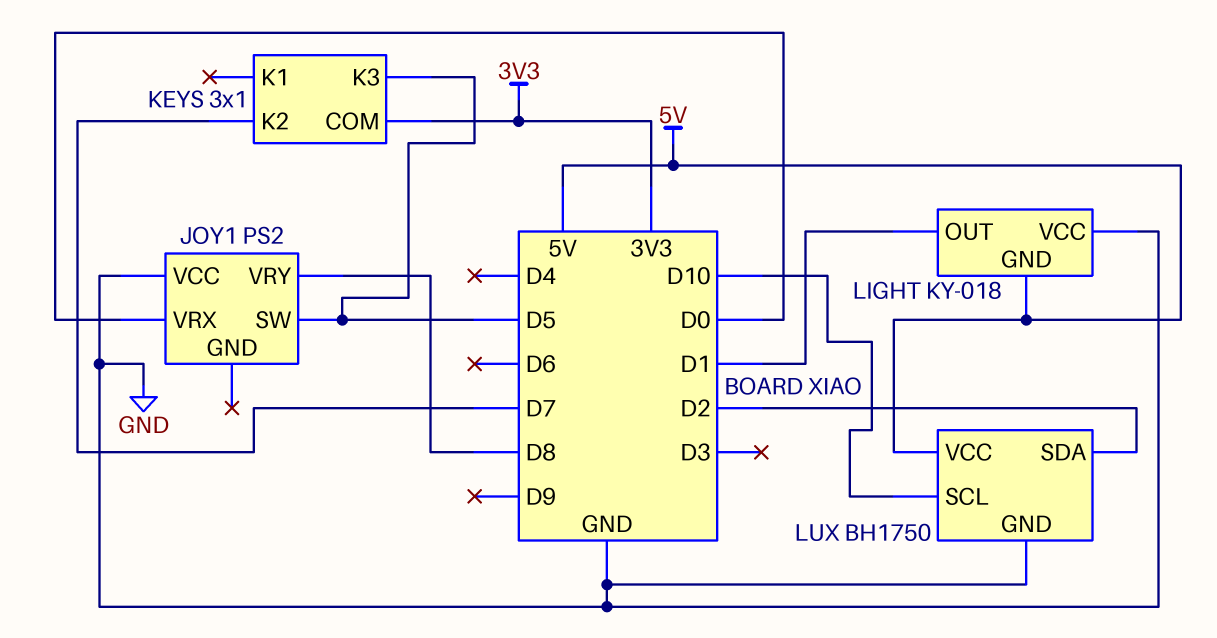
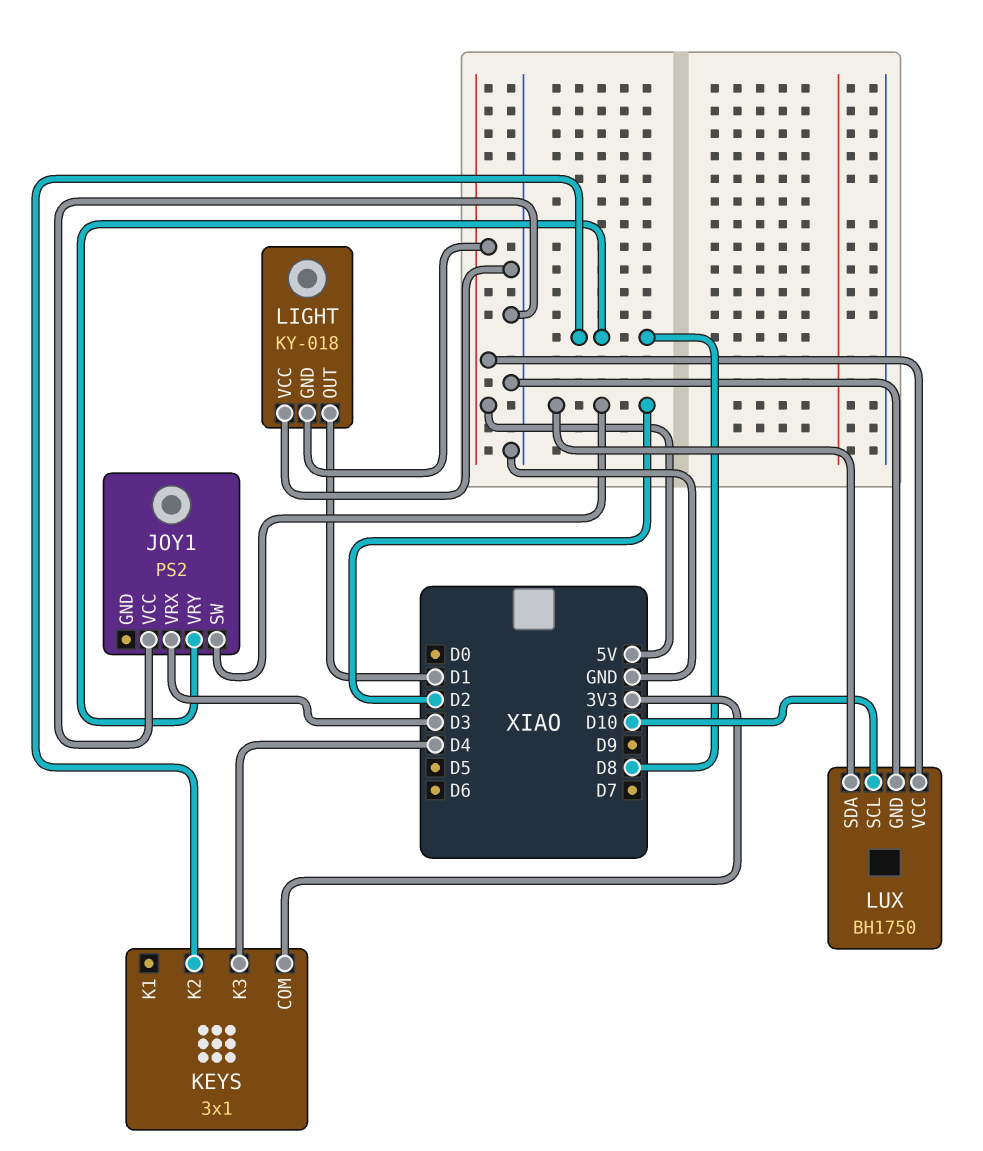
JOY1 pin SW: D5 -> D2
JOY1 pin VRX: D0 -> D3
KEYS pin K2: D7 -> D8
KEYS pin K3: D5 -> D4

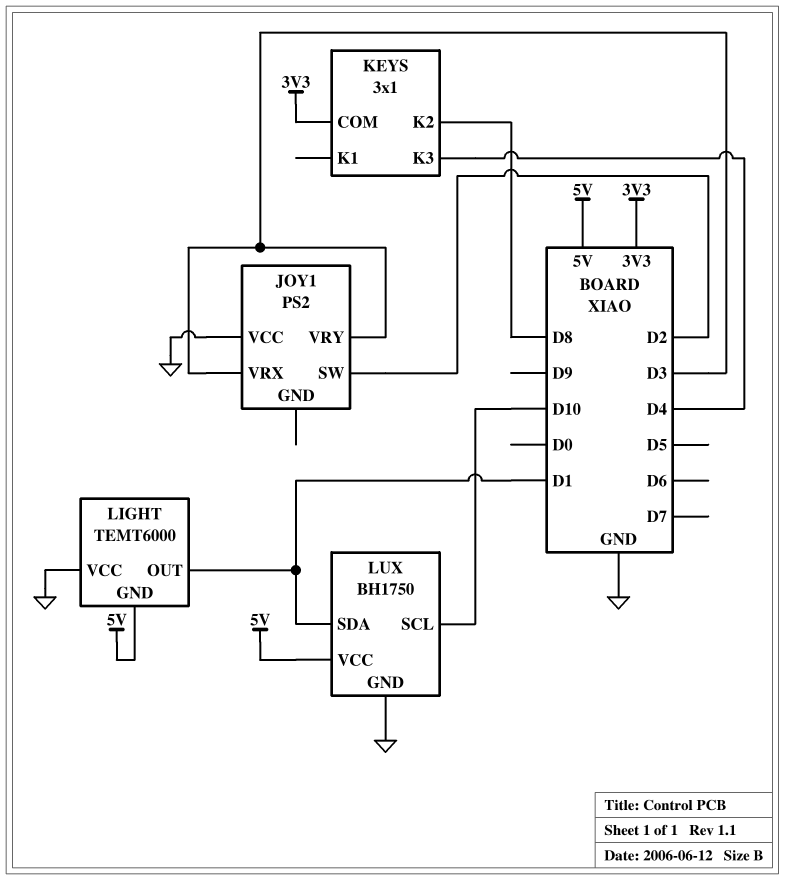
JOY1 pin VRY: D8 -> D3
LIGHT: KY-018 -> TEMT6000
LUX pin SDA: D2 -> D1

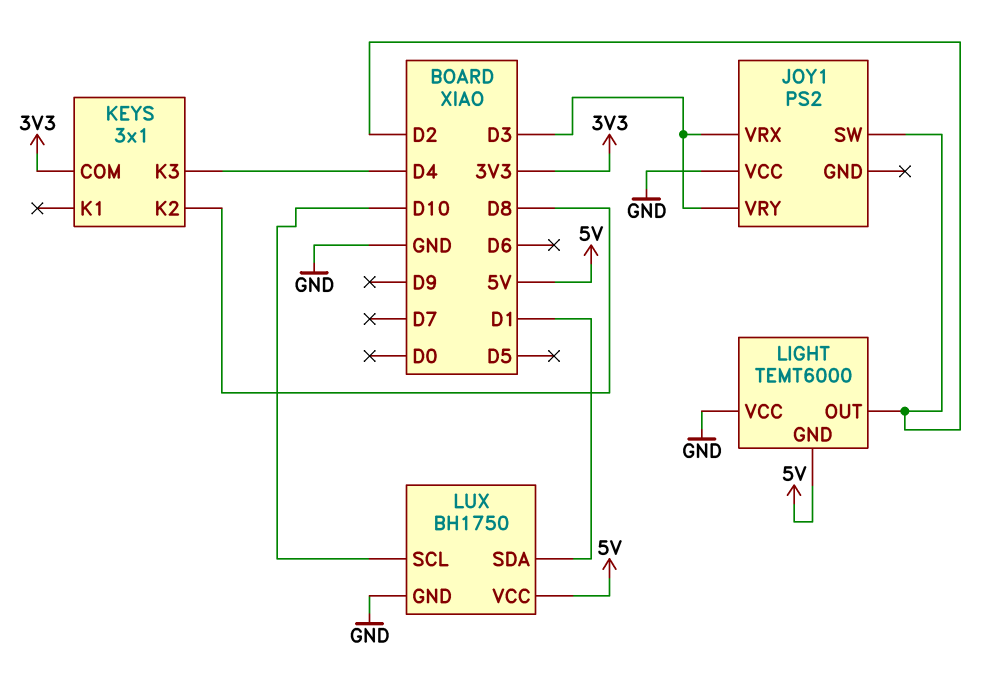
LIGHT pin OUT: D1 -> D2

